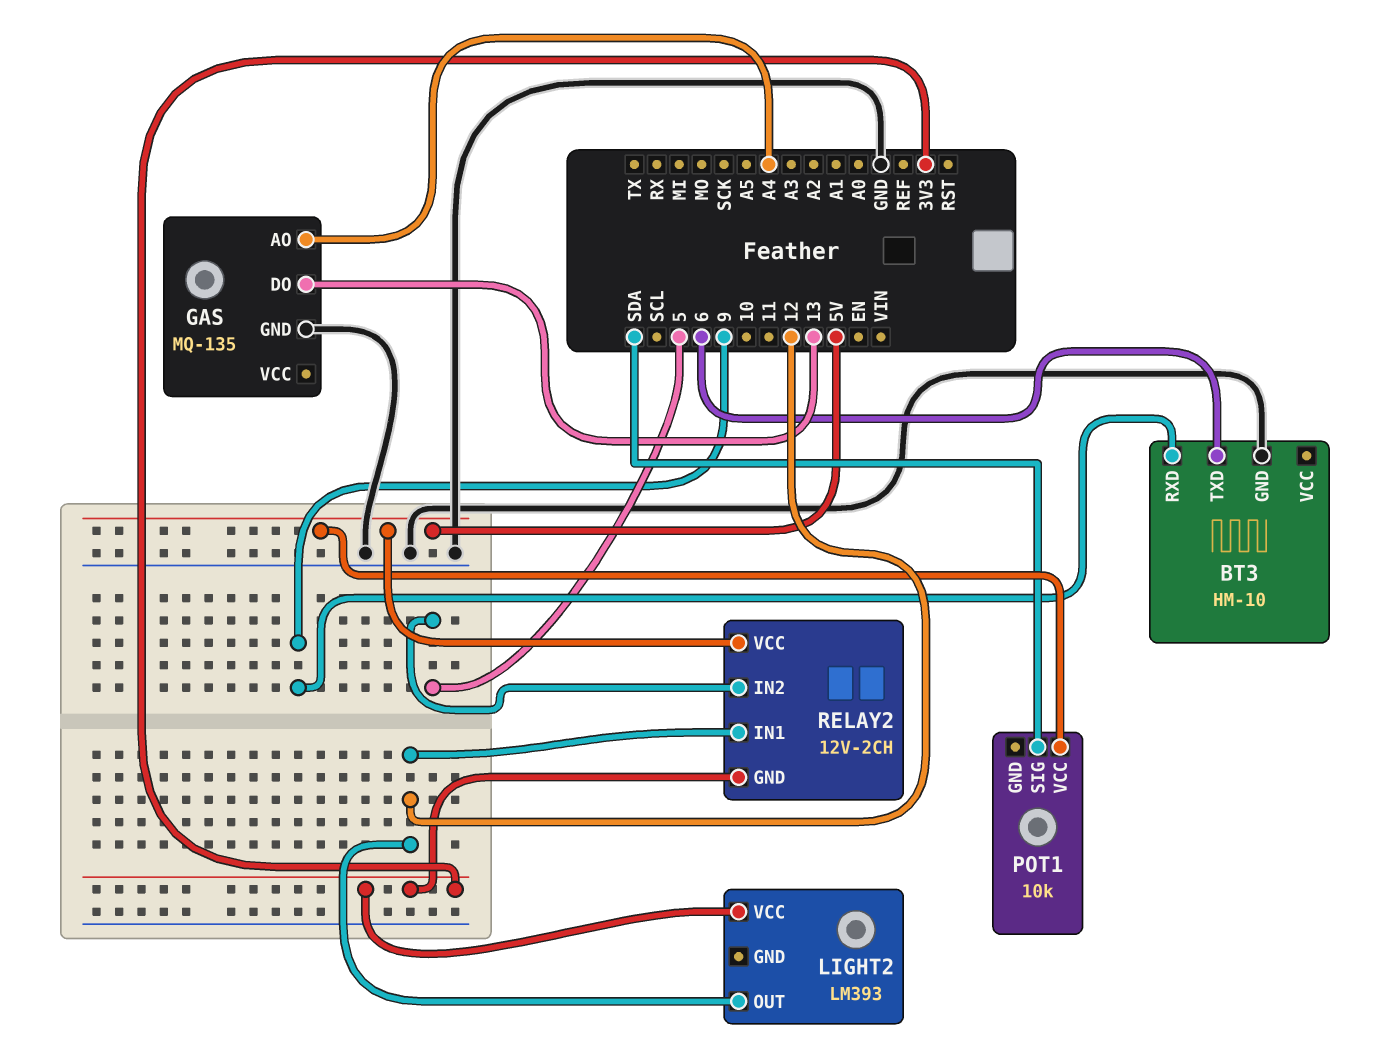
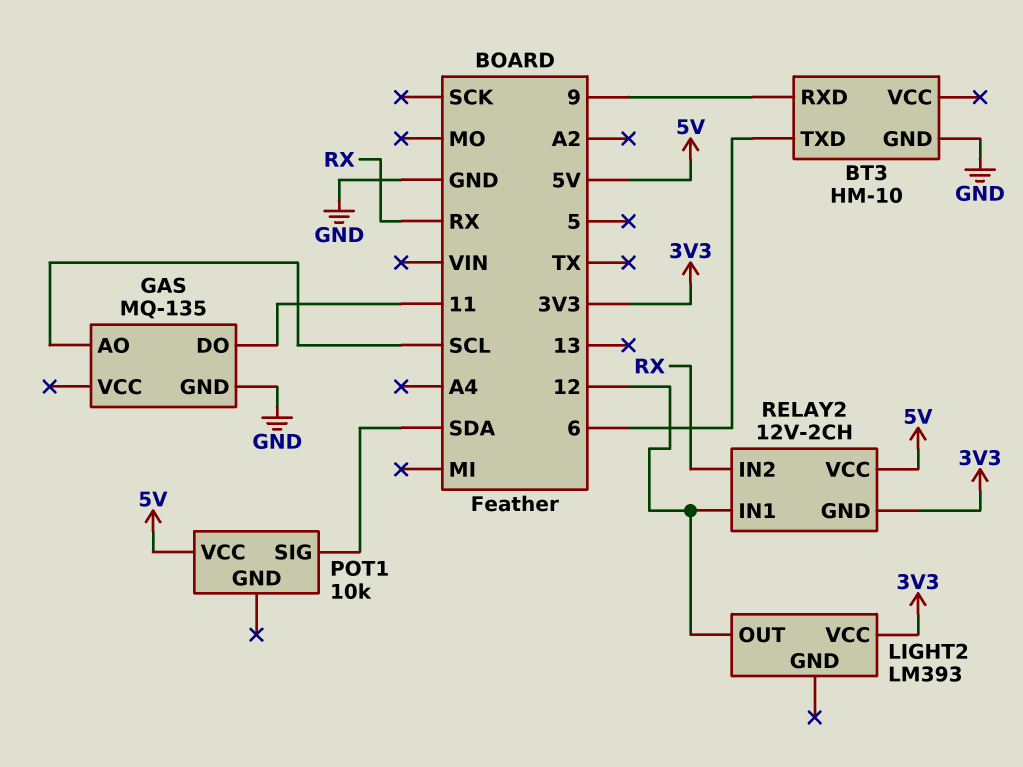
GAS pin AO: A4 -> SCL
GAS pin DO: 13 -> 11
RELAY2 pin IN2: 5 -> RX

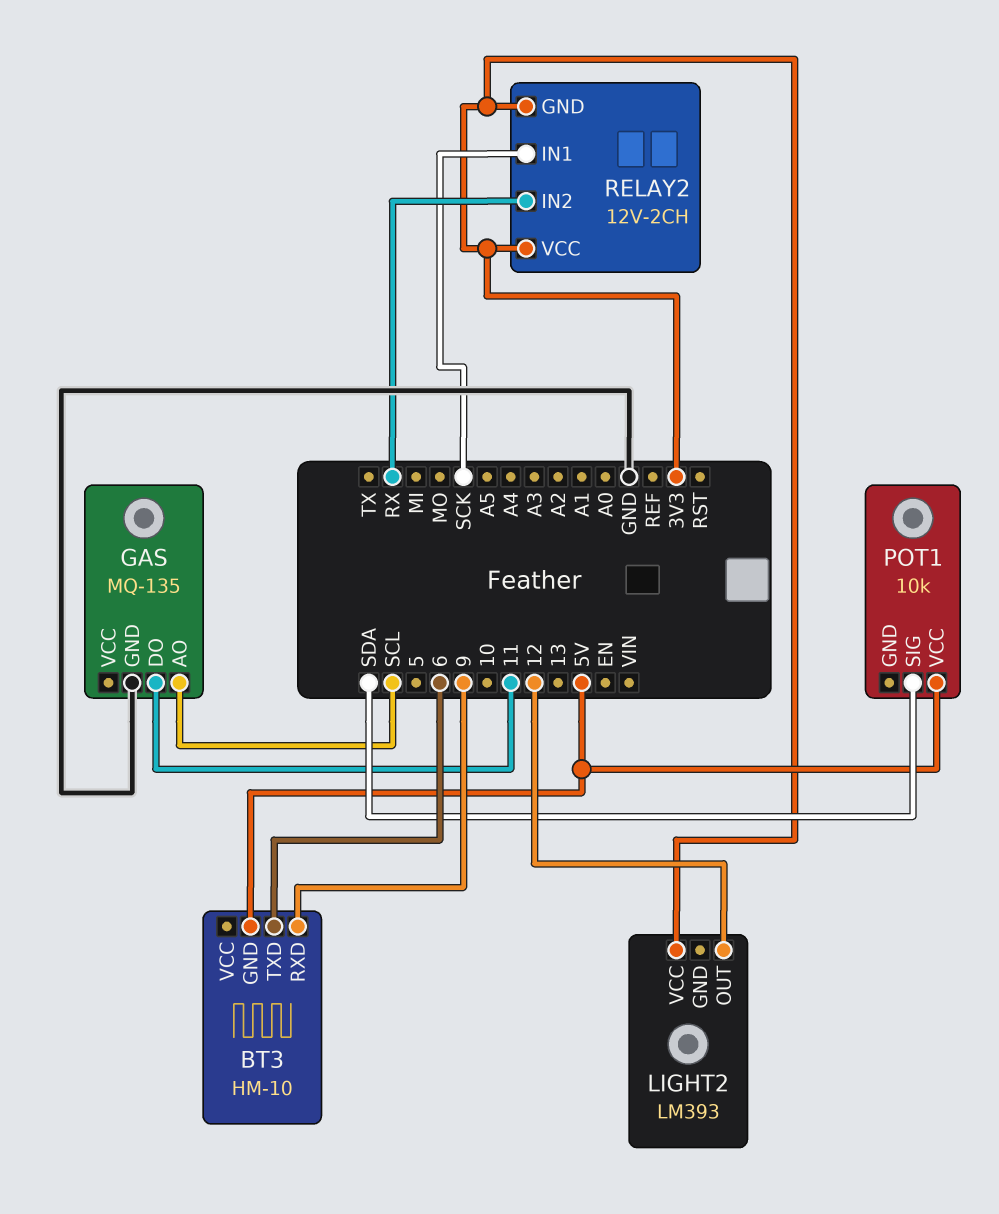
BT3 pin GND: GND -> 5V
RELAY2 pin IN1: 12 -> SCK
RELAY2 pin VCC: 5V -> 3V3

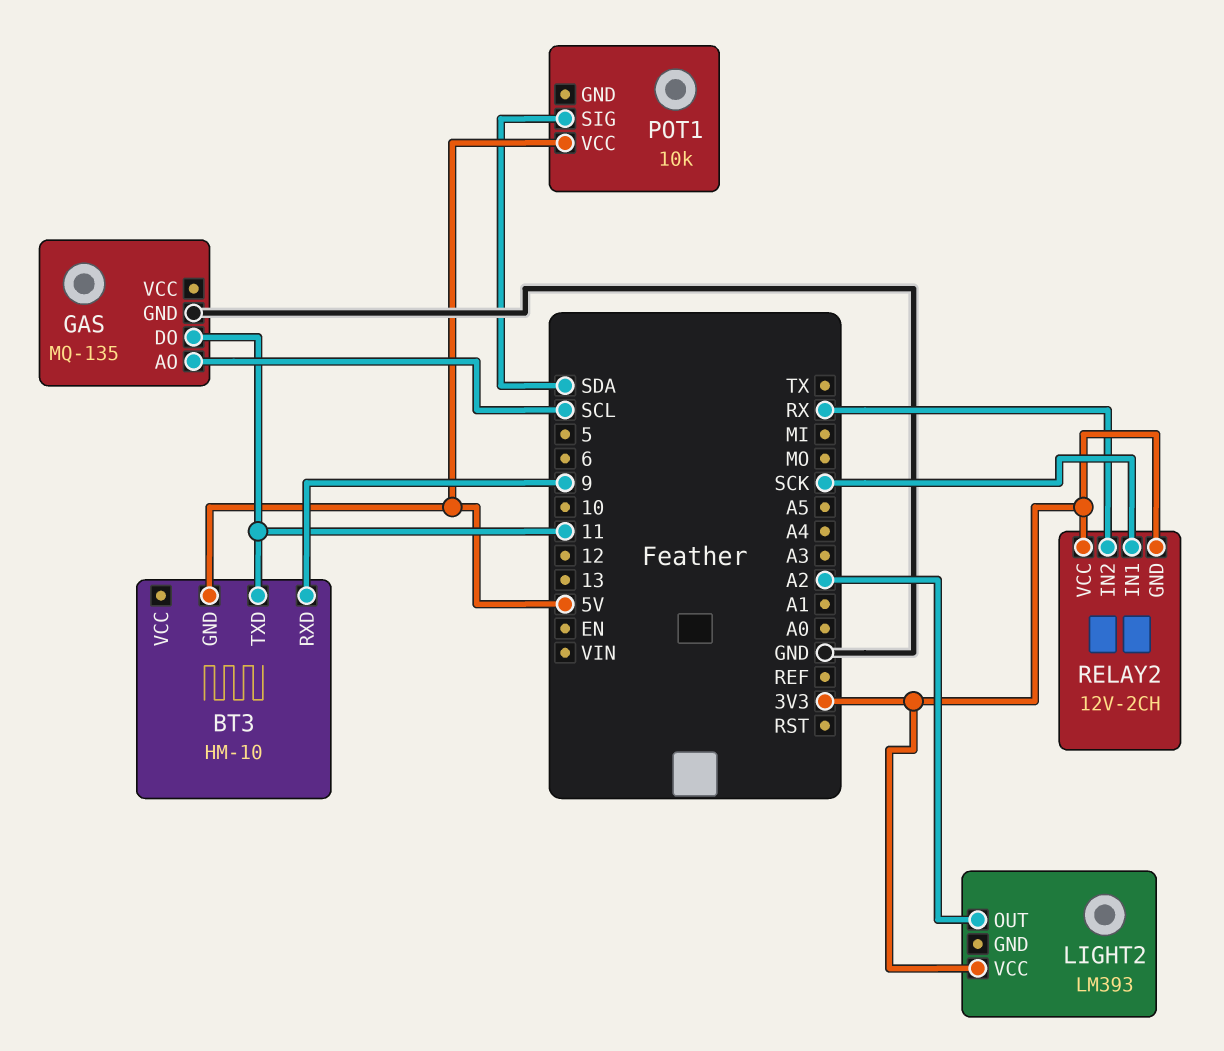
BT3 pin TXD: 6 -> 11
LIGHT2 pin OUT: 12 -> A2

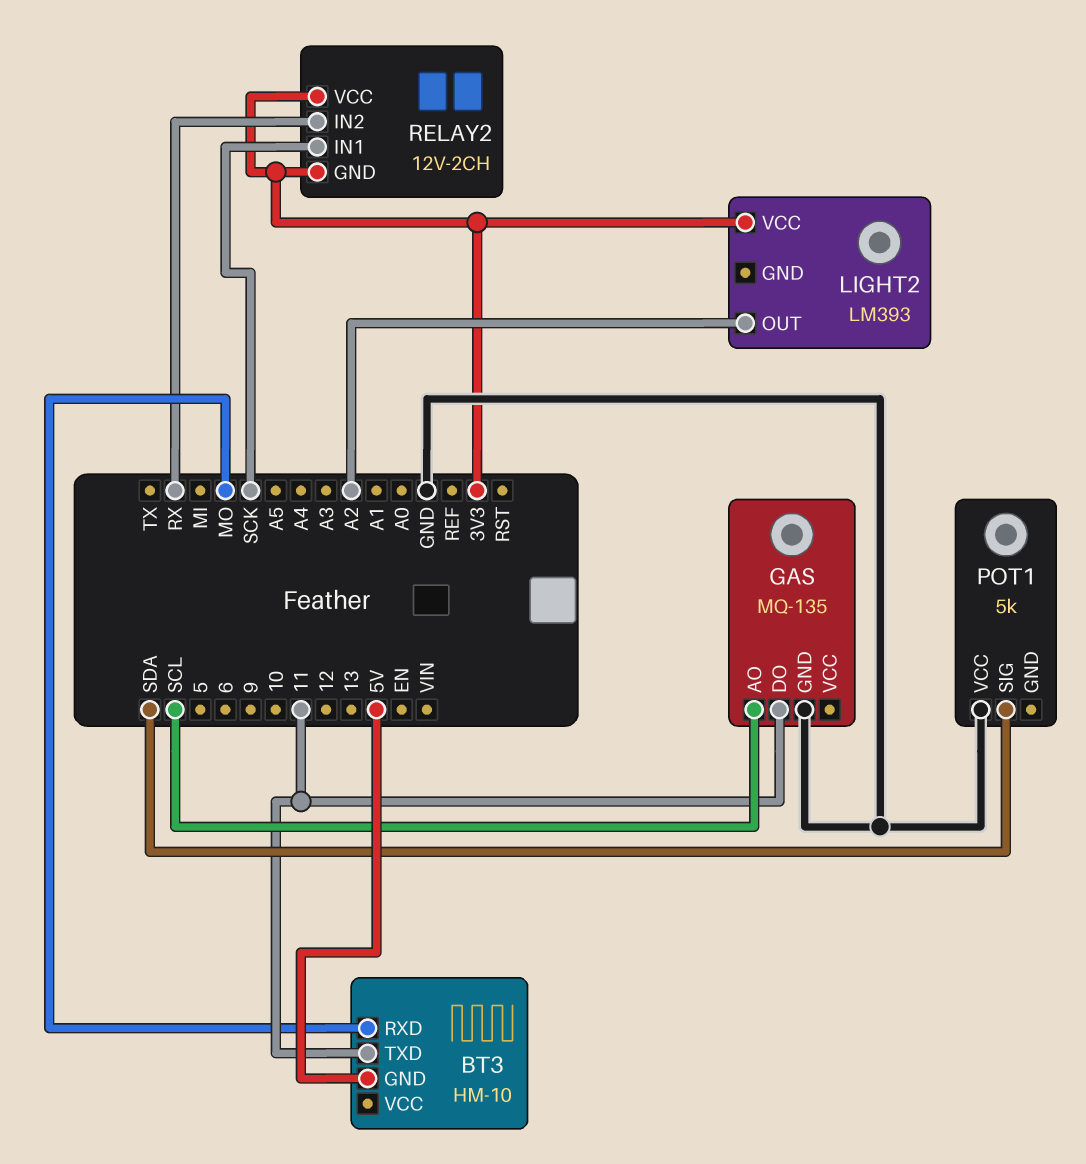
BT3 pin RXD: 9 -> MO
POT1: 10k -> 5k
POT1 pin VCC: 5V -> GND

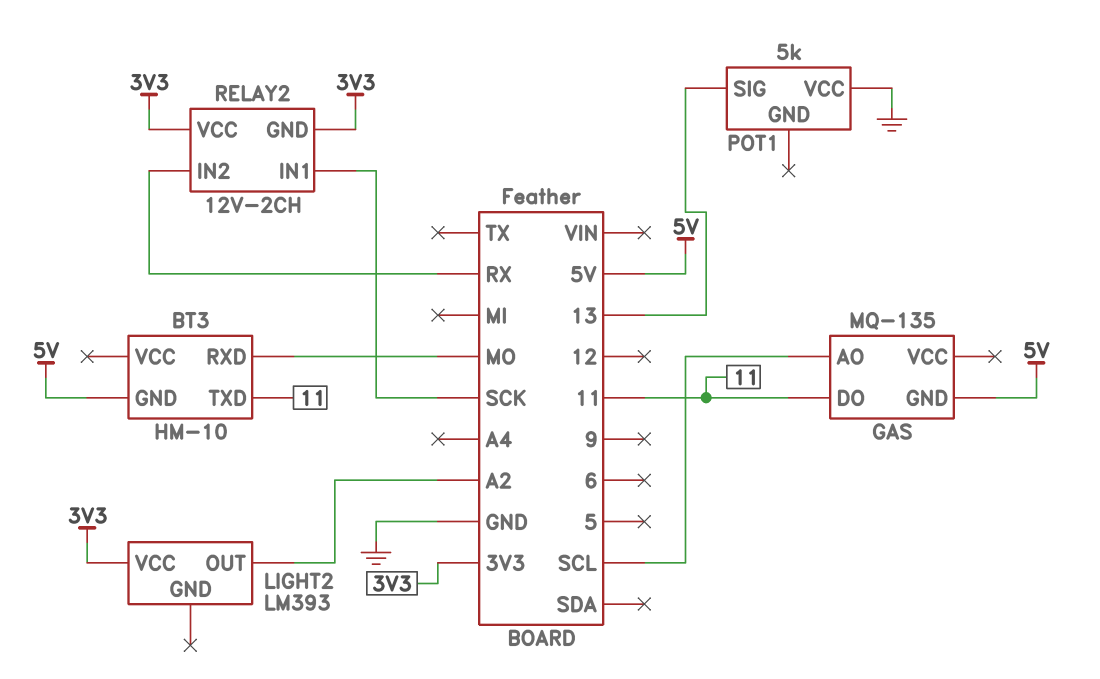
GAS pin GND: GND -> 5V
POT1 pin SIG: SDA -> 13

